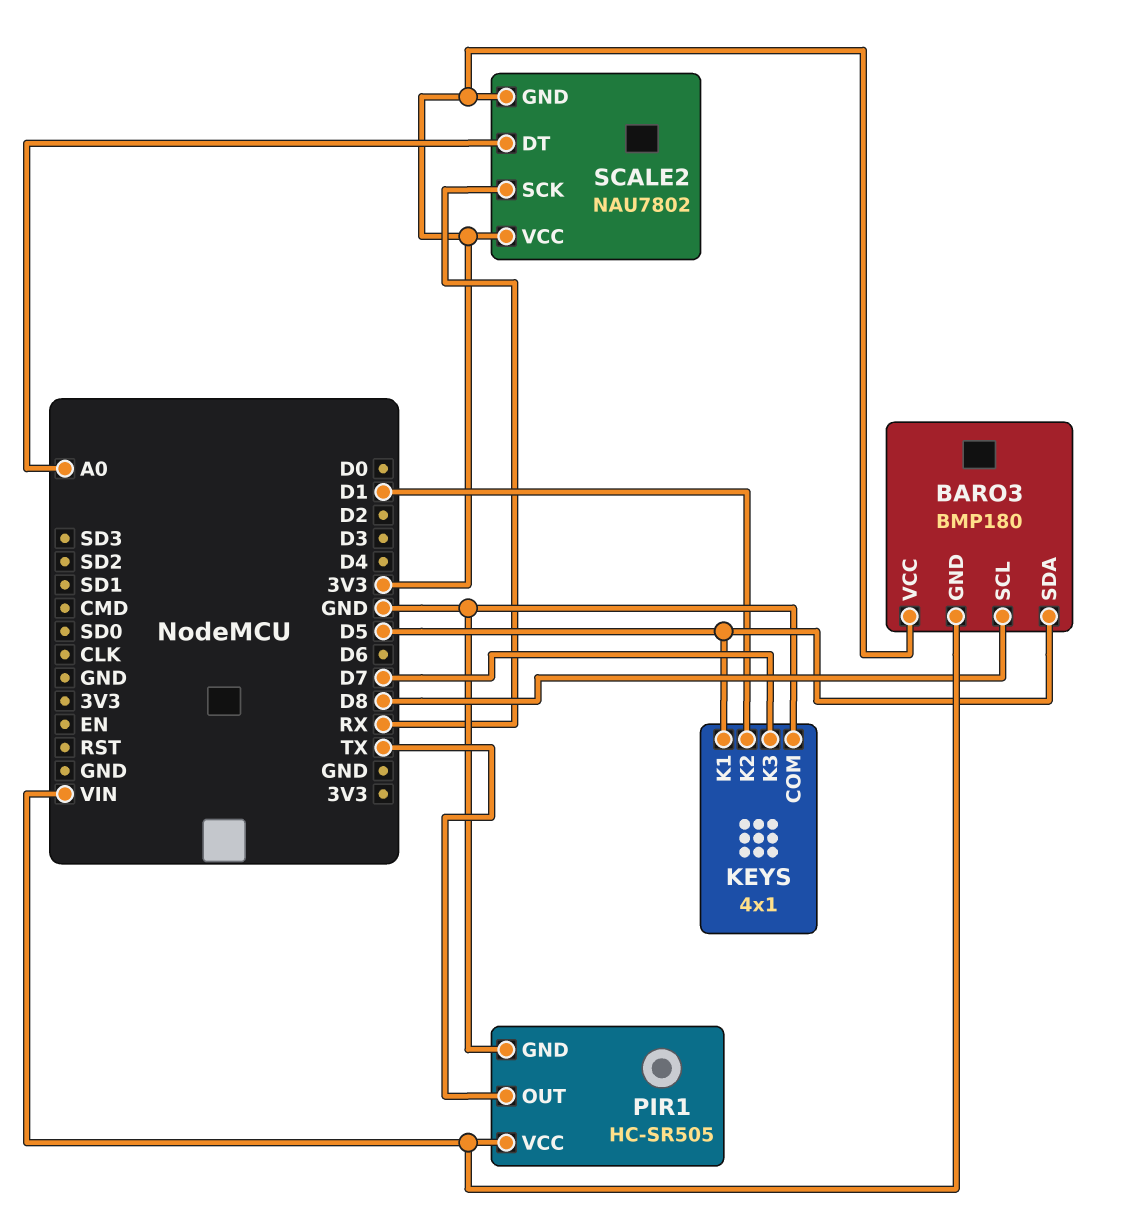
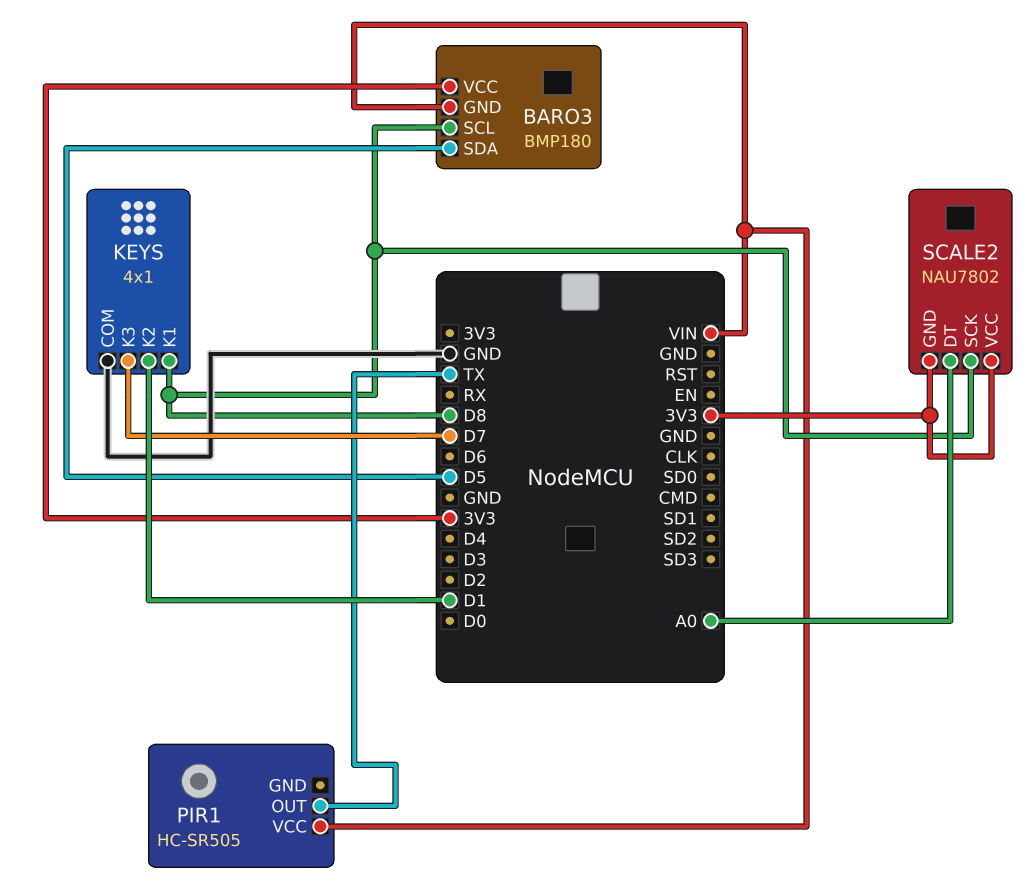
KEYS pin K1: D5 -> D8
PIR1 pin GND: GND -> none
SCALE2 pin SCK: RX -> D8

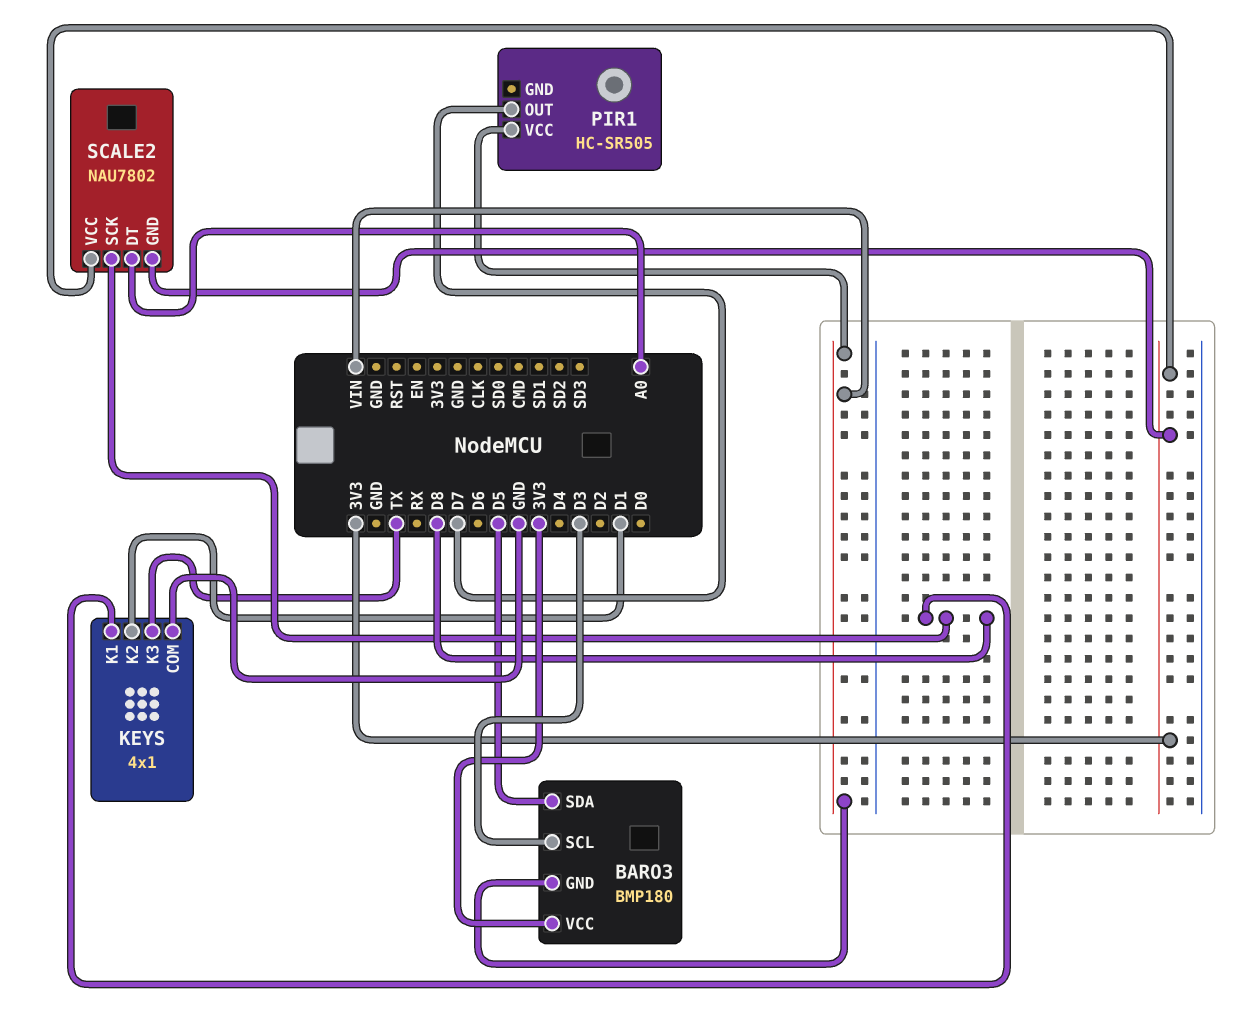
BARO3 pin SCL: D8 -> D3
KEYS pin K3: D7 -> TX
PIR1 pin OUT: TX -> D7

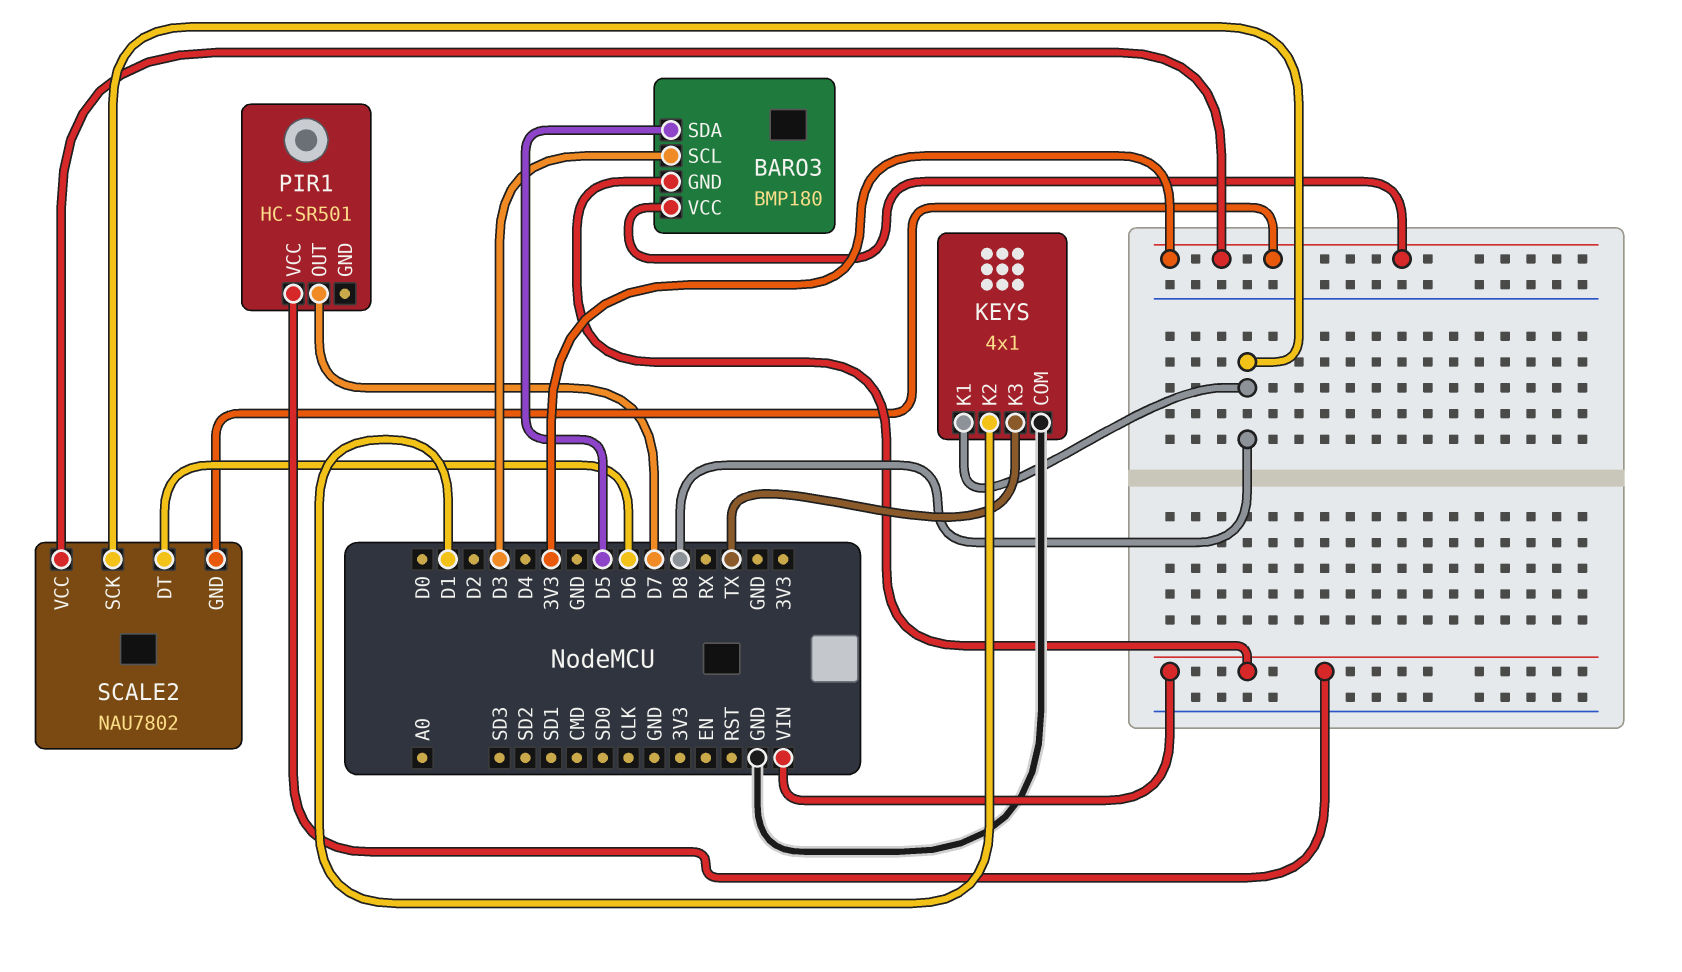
PIR1: HC-SR505 -> HC-SR501
SCALE2 pin DT: A0 -> D6

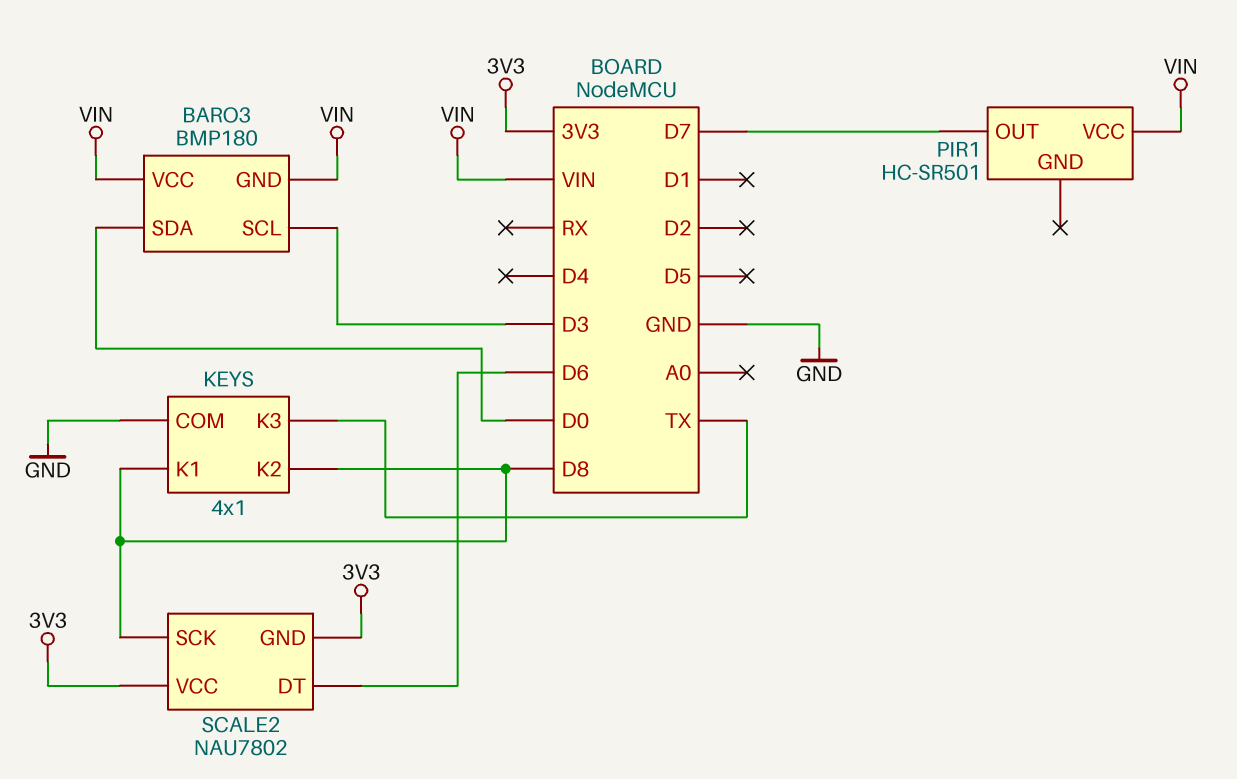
BARO3 pin SDA: D5 -> D0
BARO3 pin VCC: 3V3 -> VIN
KEYS pin K2: D1 -> D8

